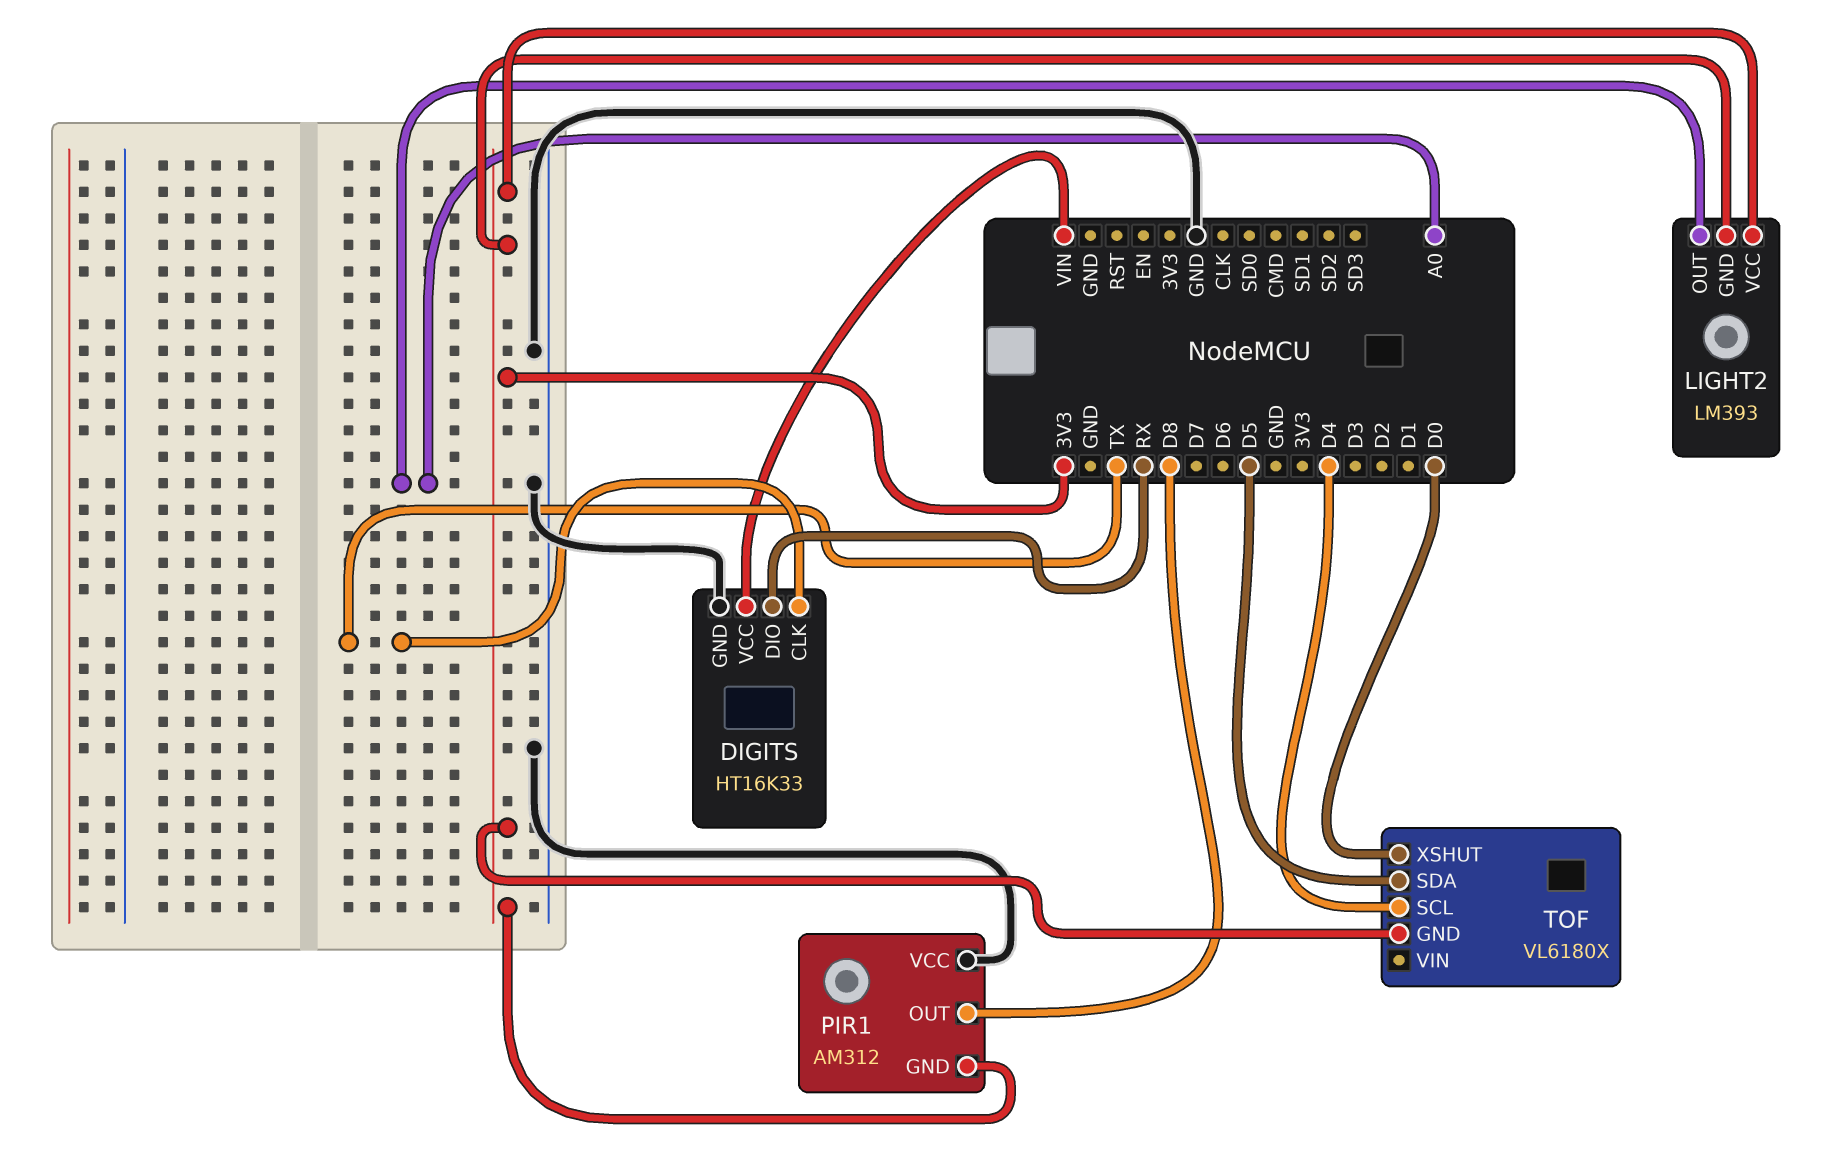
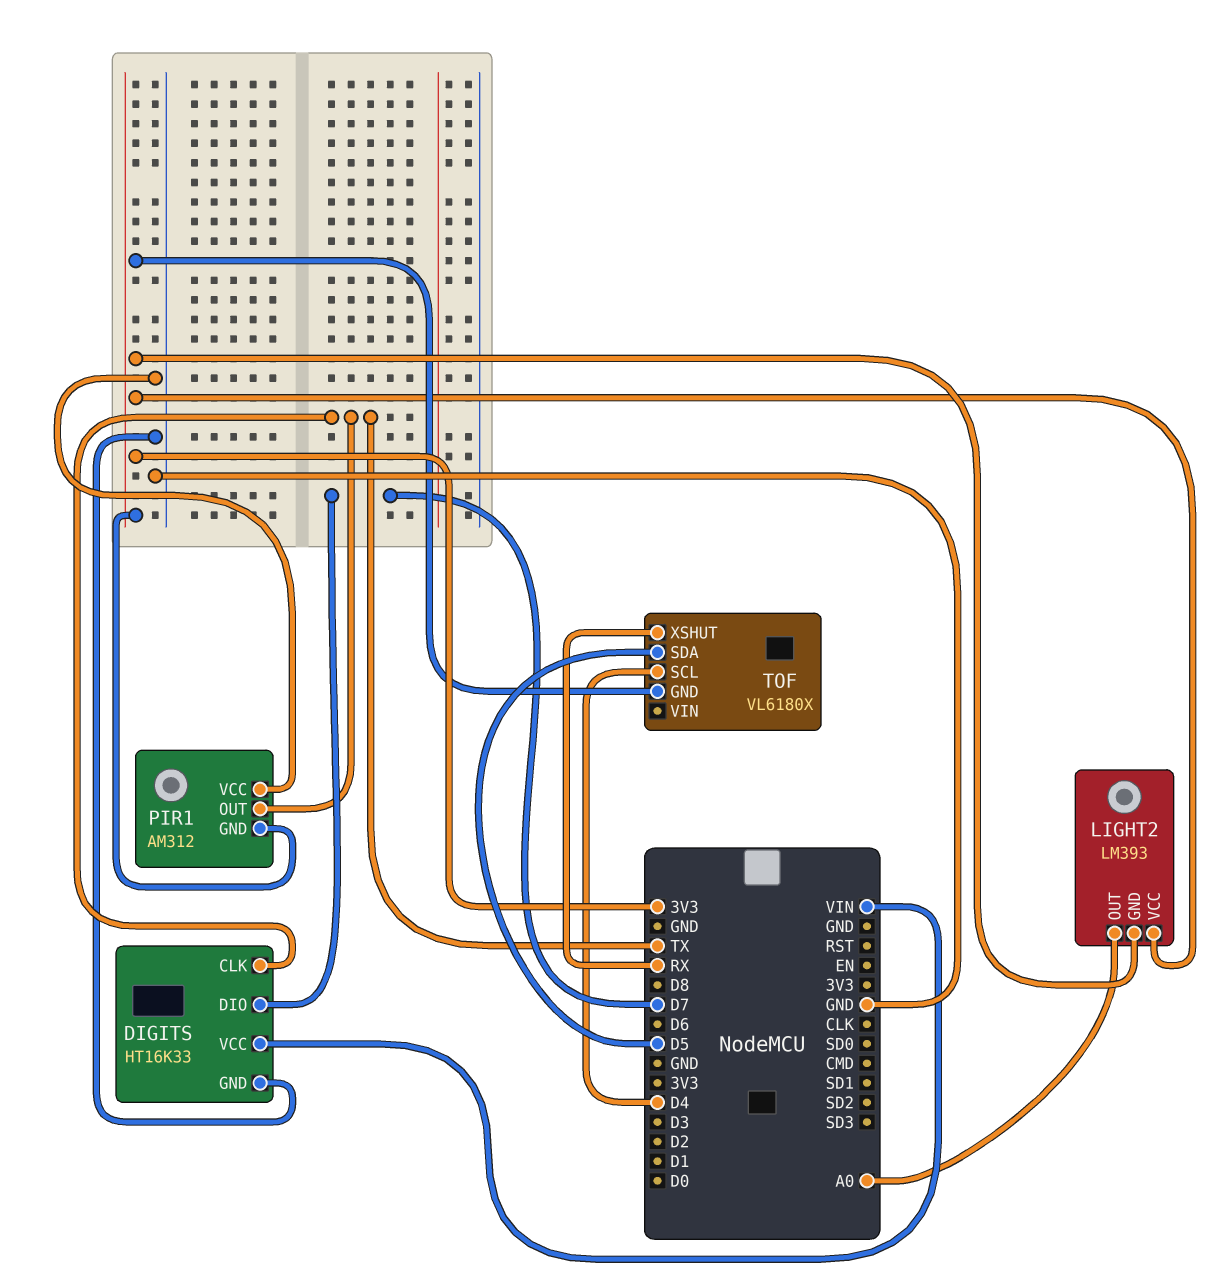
DIGITS pin DIO: RX -> D7
PIR1 pin OUT: D8 -> TX
TOF pin XSHUT: D0 -> RX

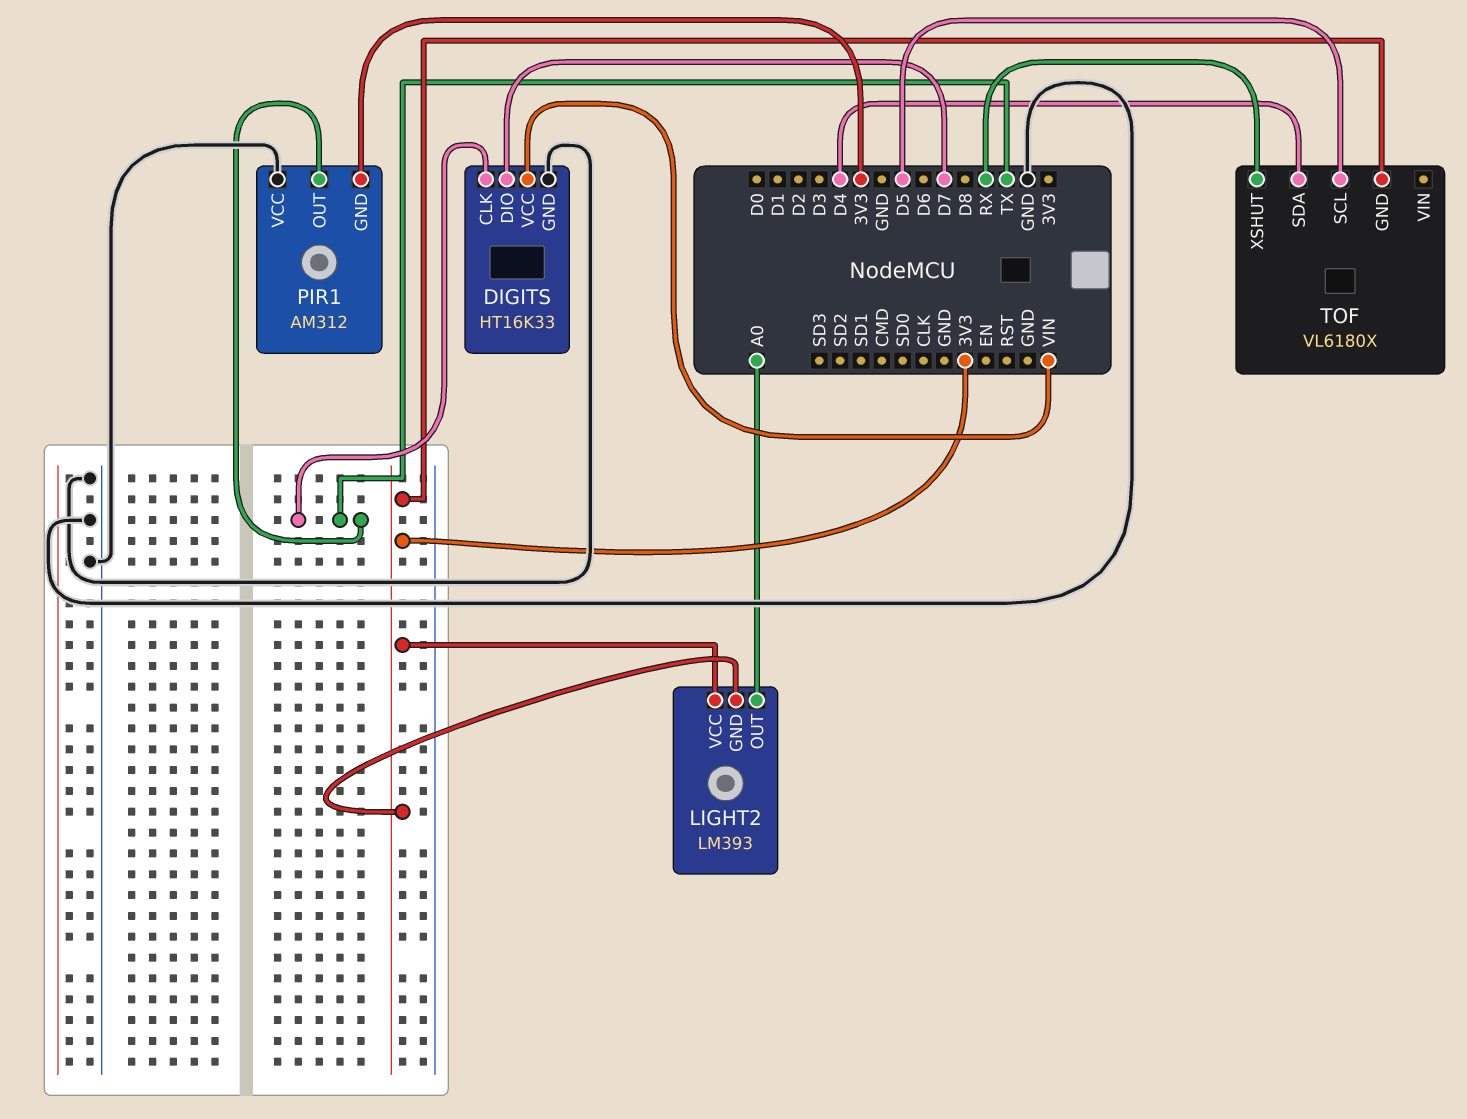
TOF pin SCL: D4 -> D5
TOF pin SDA: D5 -> D4

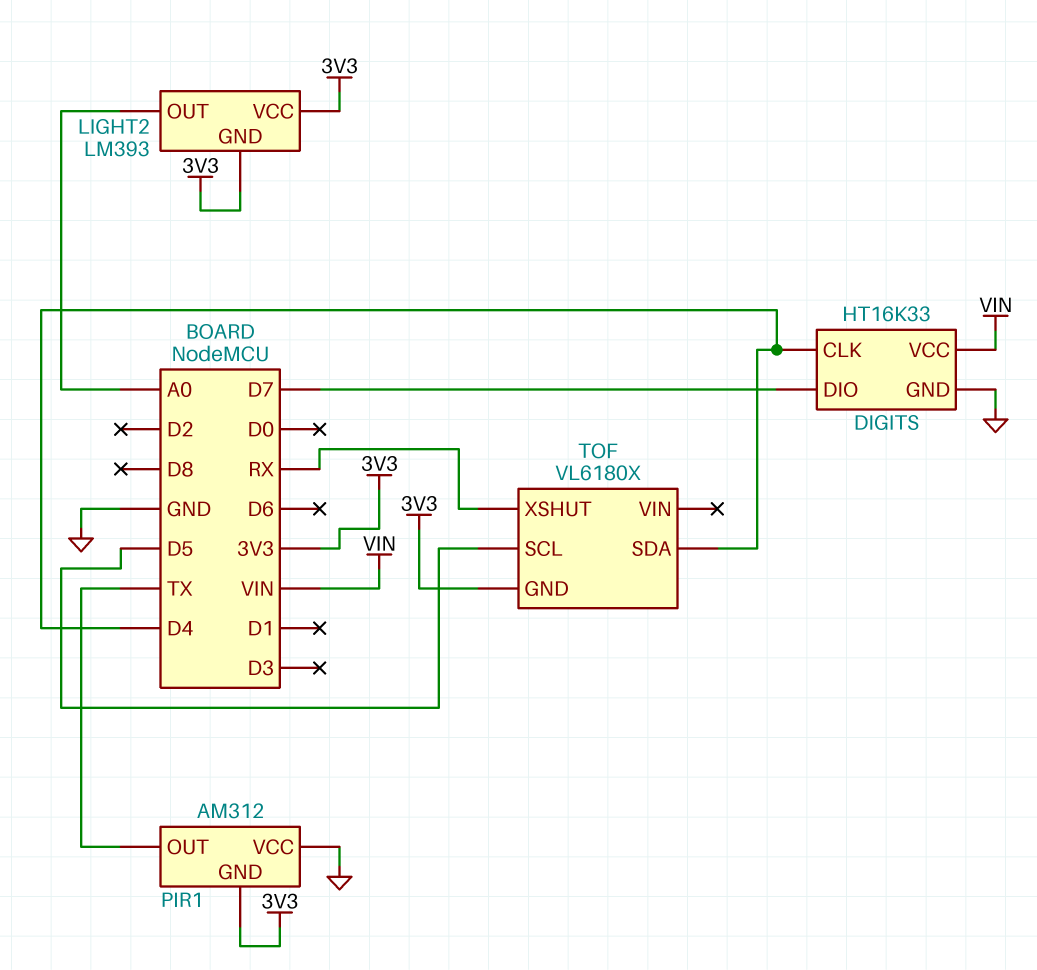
DIGITS pin CLK: TX -> D4

